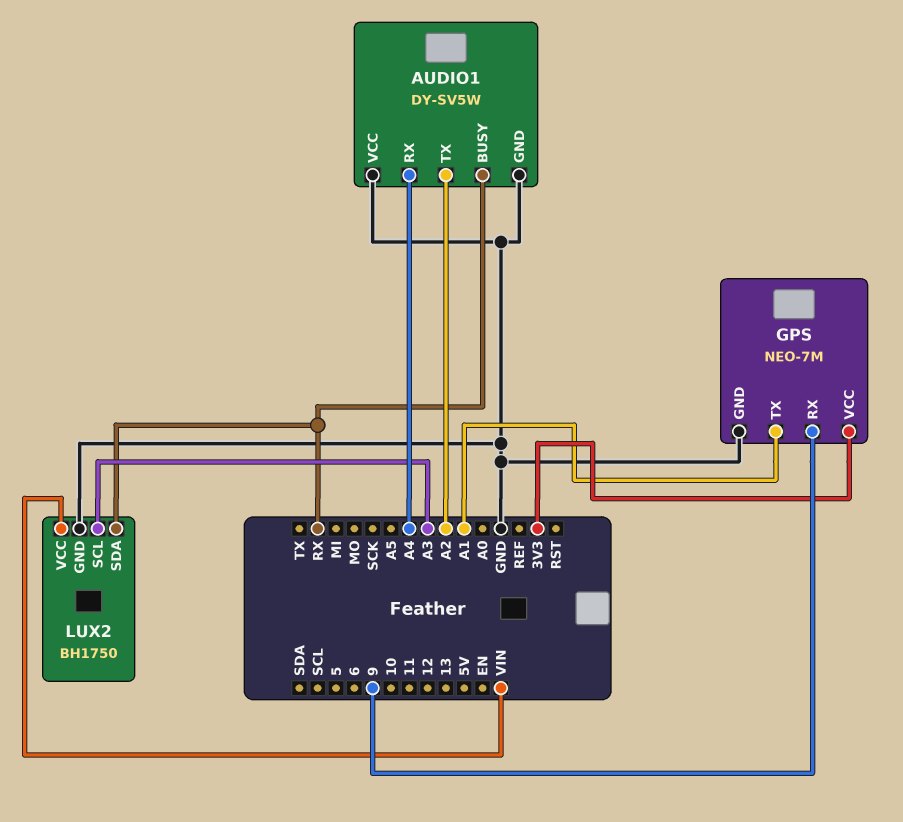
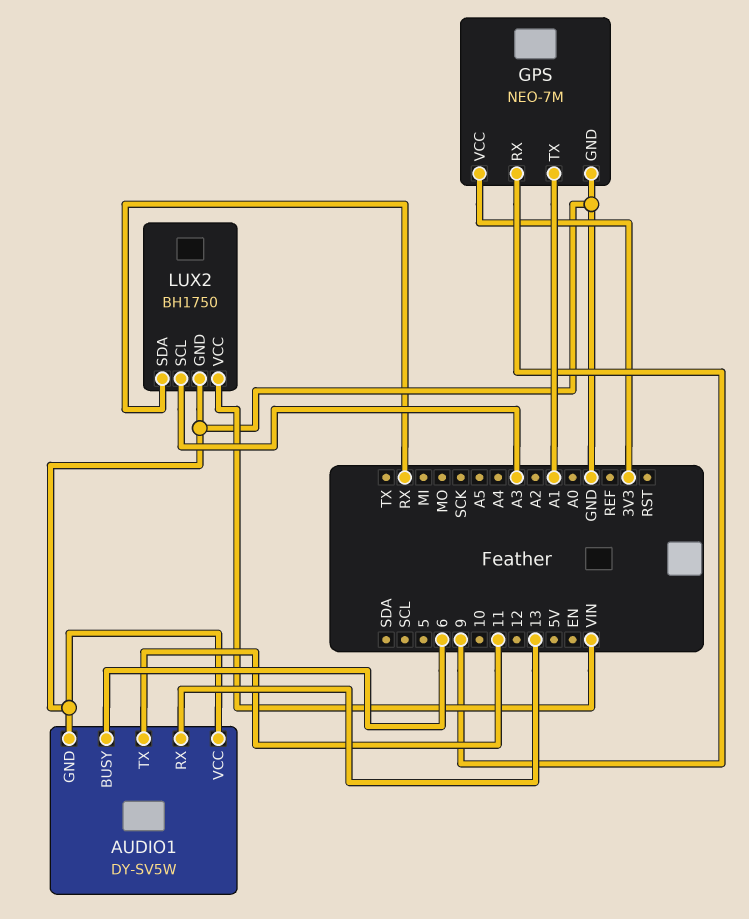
AUDIO1 pin BUSY: RX -> 6
AUDIO1 pin RX: A4 -> 13
AUDIO1 pin TX: A2 -> 11

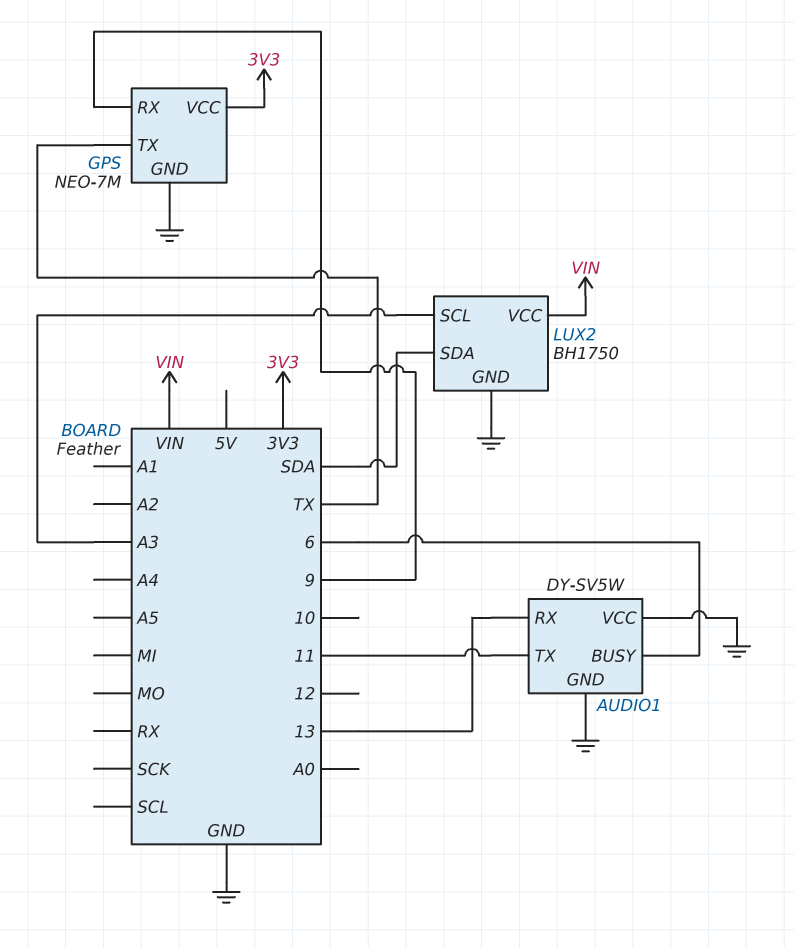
GPS pin TX: A1 -> TX
LUX2 pin SDA: RX -> SDA

